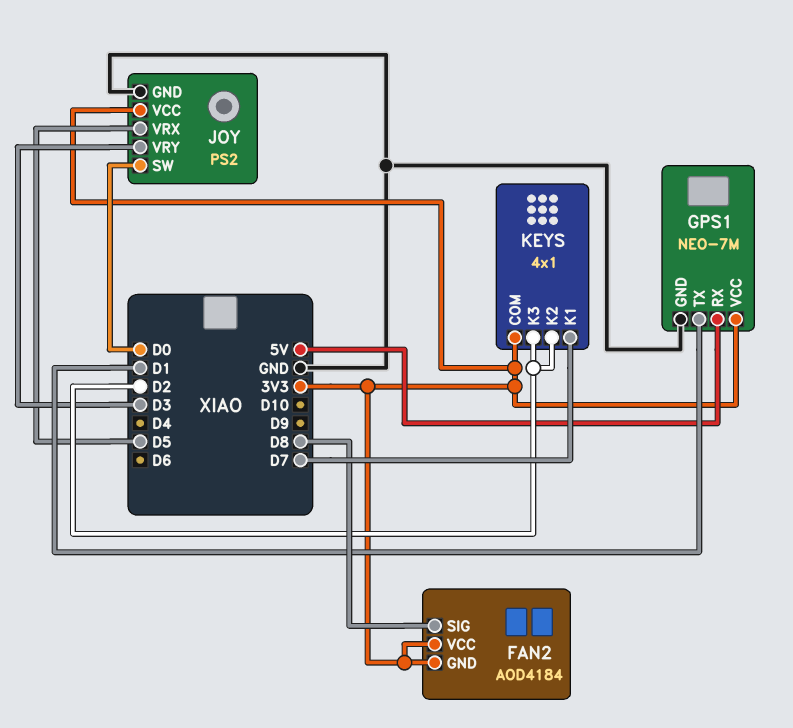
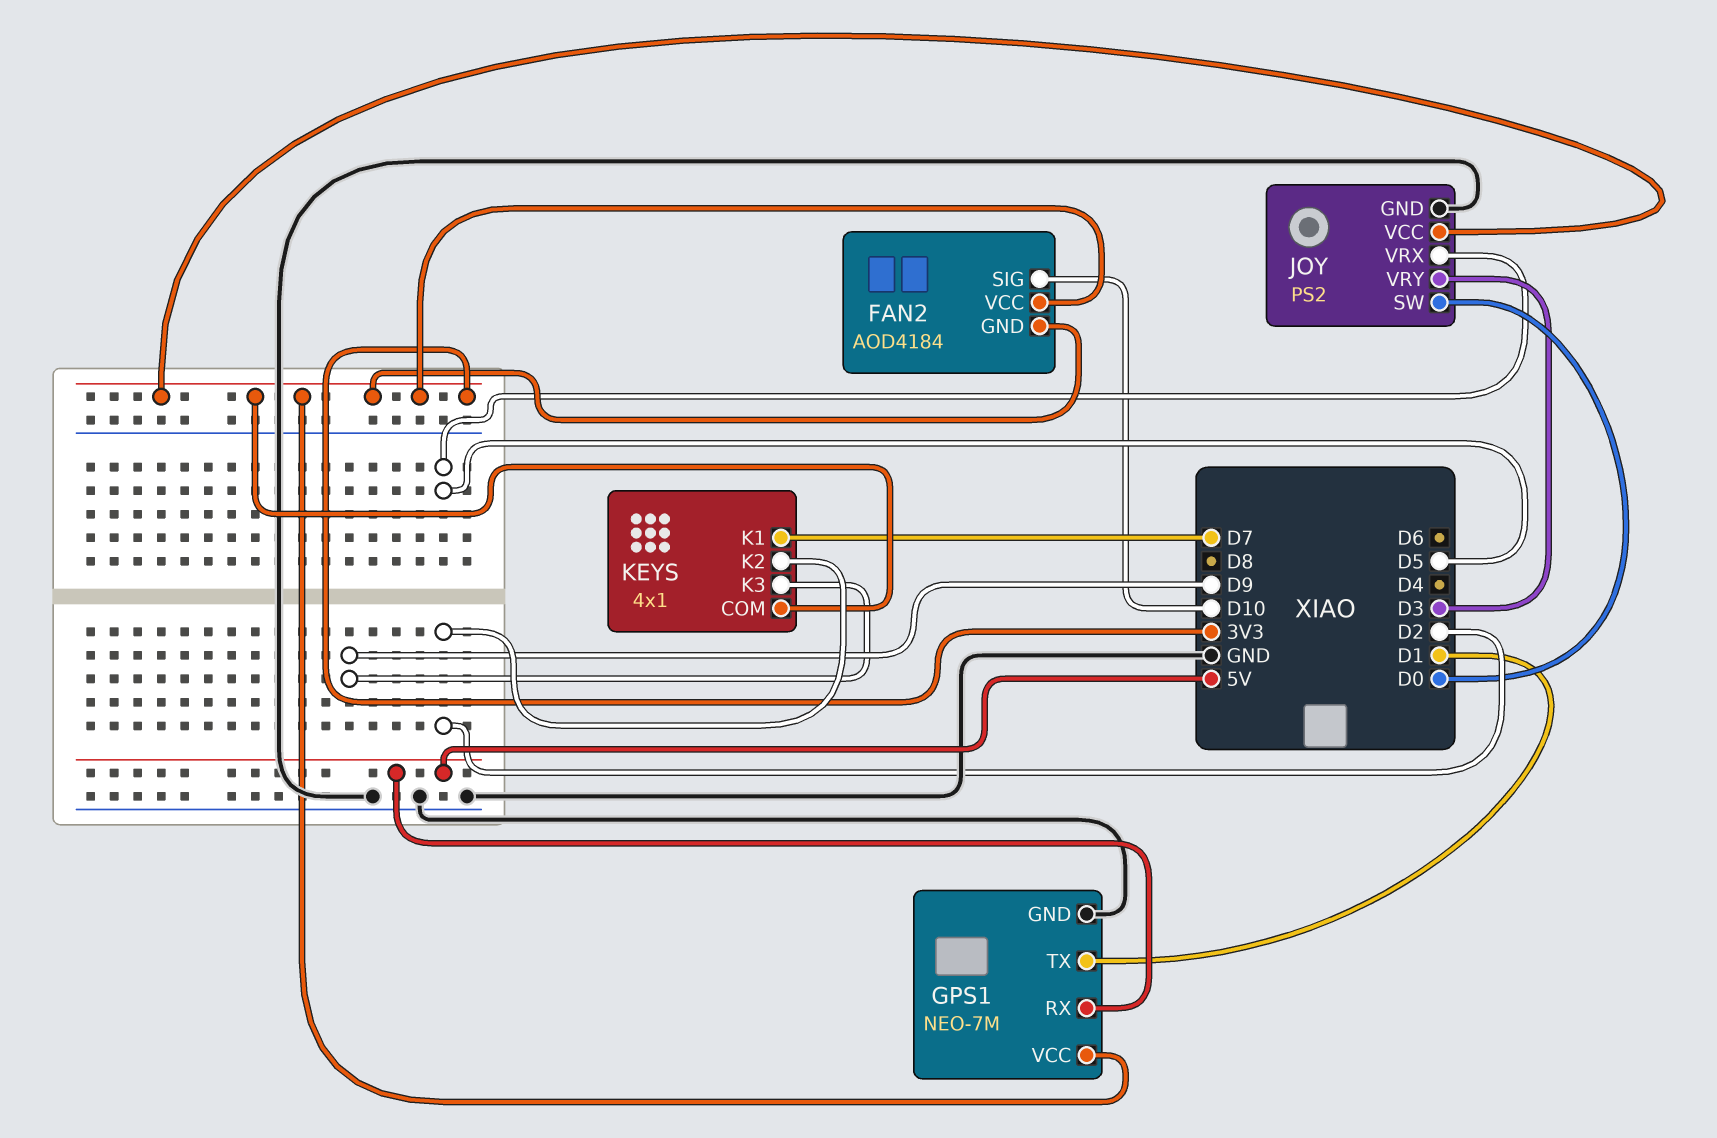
FAN2 pin SIG: D8 -> D10
KEYS pin K3: D2 -> D9

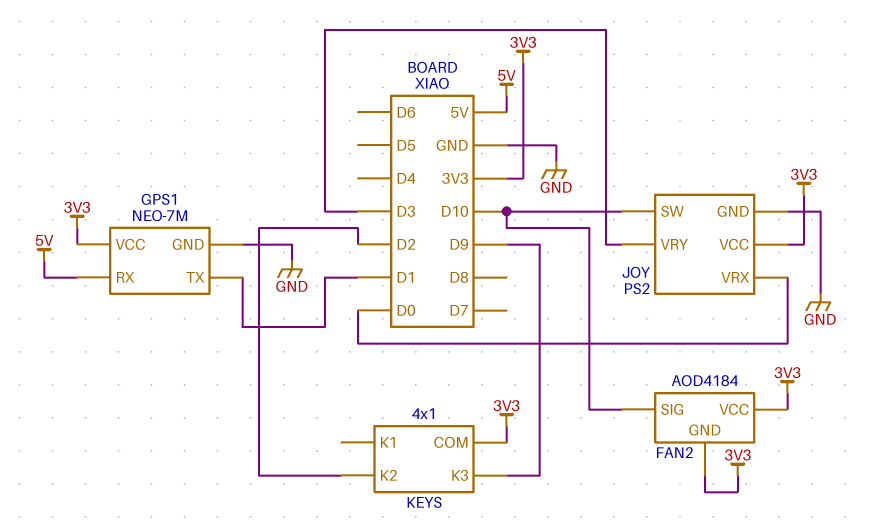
JOY pin SW: D0 -> D10
JOY pin VRX: D5 -> D0
KEYS pin K1: D7 -> none

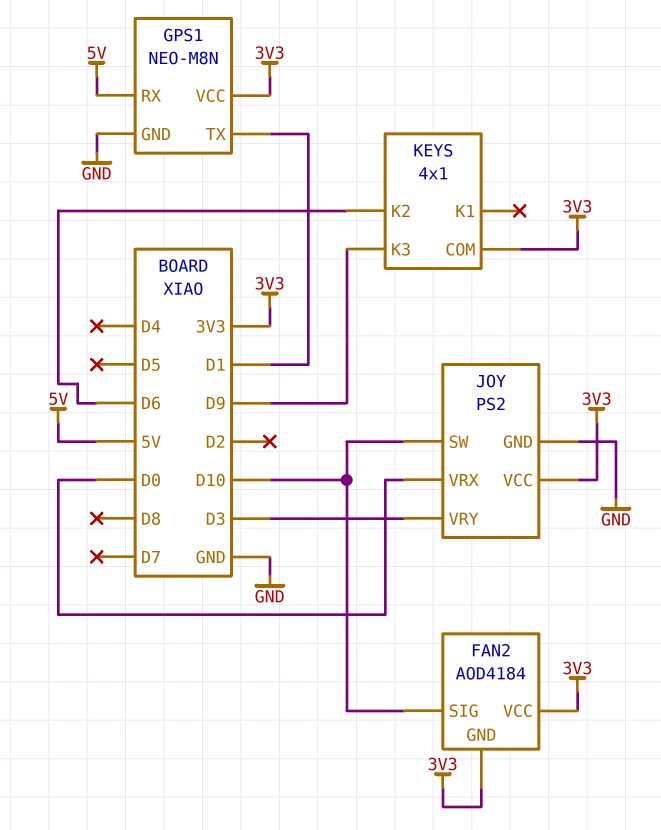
GPS1: NEO-7M -> NEO-M8N
KEYS pin K2: D2 -> D6

